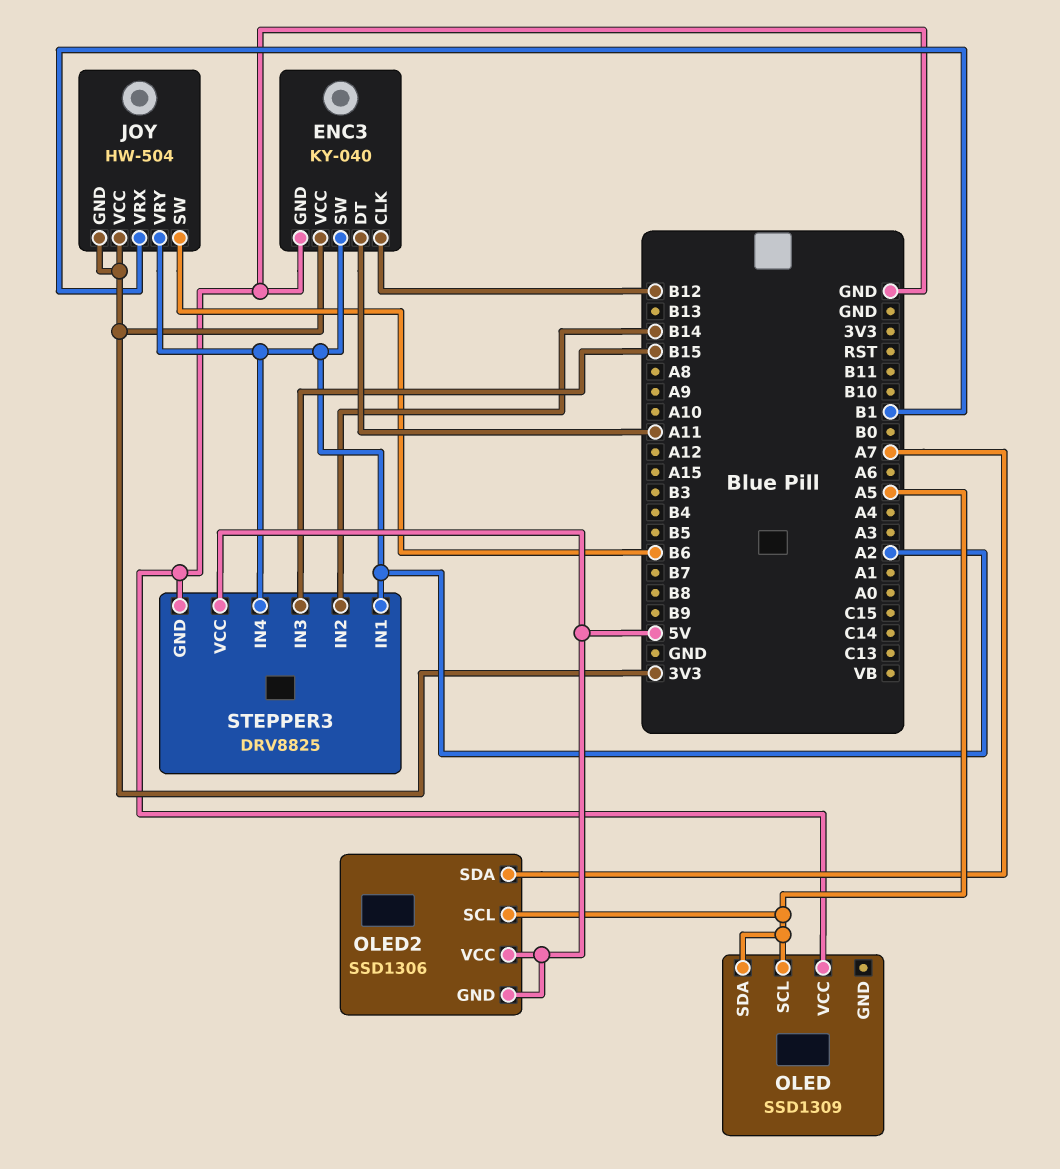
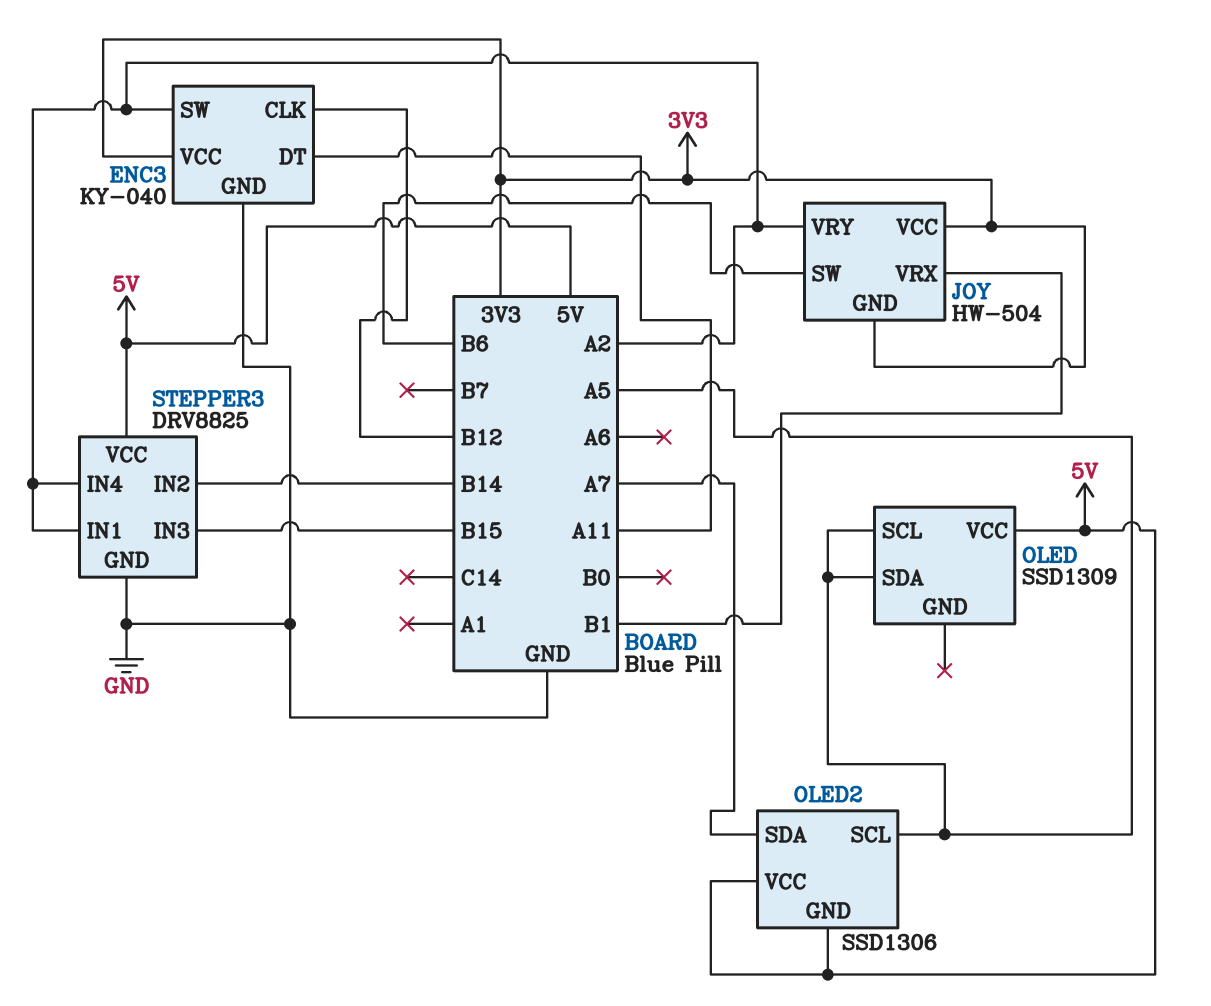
OLED pin VCC: GND -> 5V

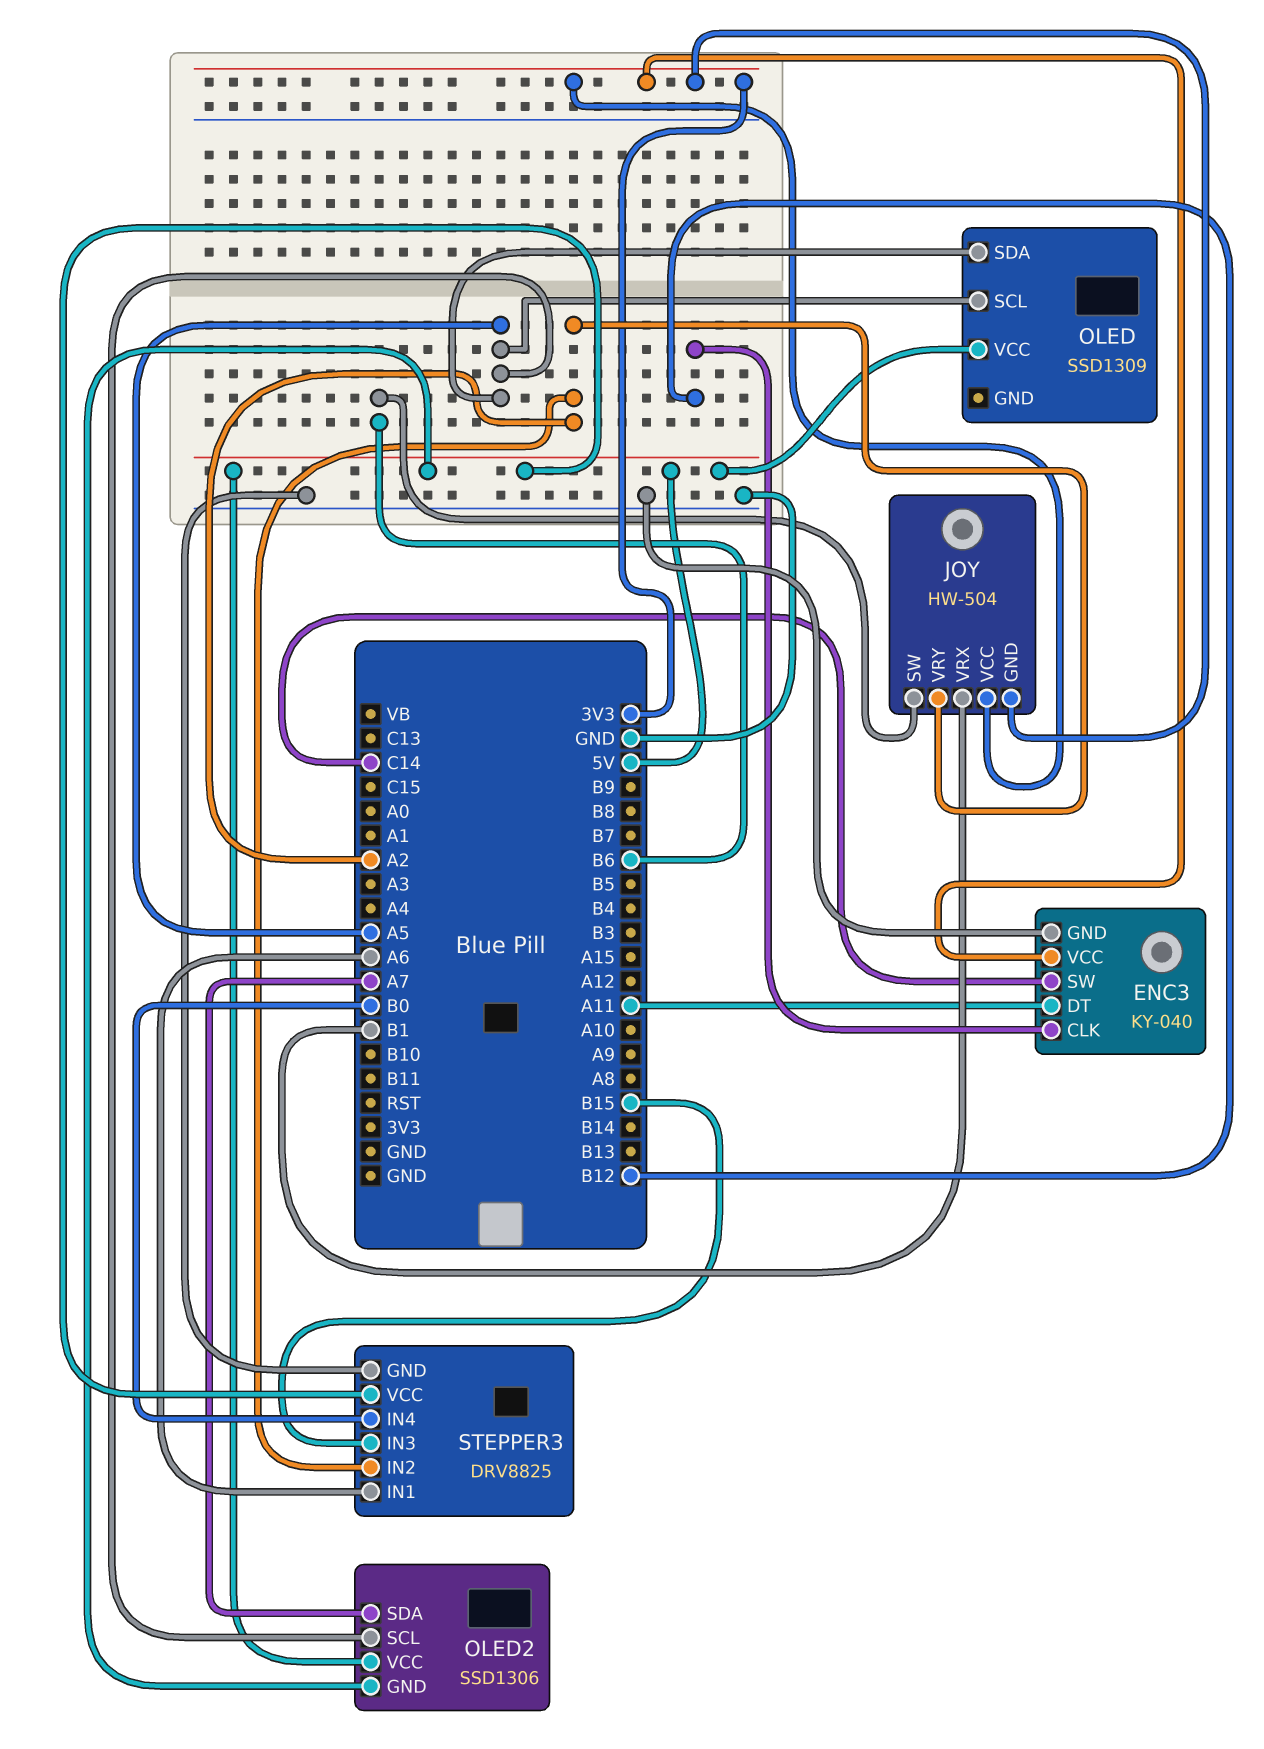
ENC3 pin SW: A2 -> C14
STEPPER3 pin IN1: A2 -> A6
STEPPER3 pin IN2: B14 -> A2
STEPPER3 pin IN4: A2 -> B0

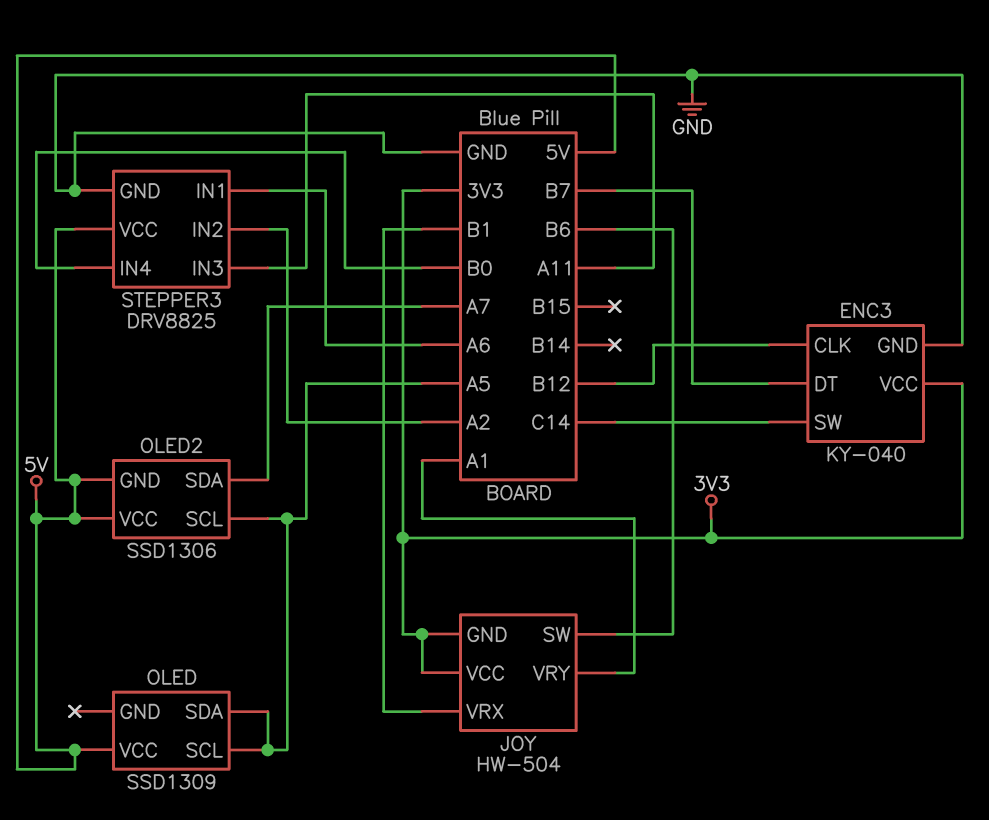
ENC3 pin DT: A11 -> B7
JOY pin VRY: A2 -> A1
STEPPER3 pin IN3: B15 -> A11

